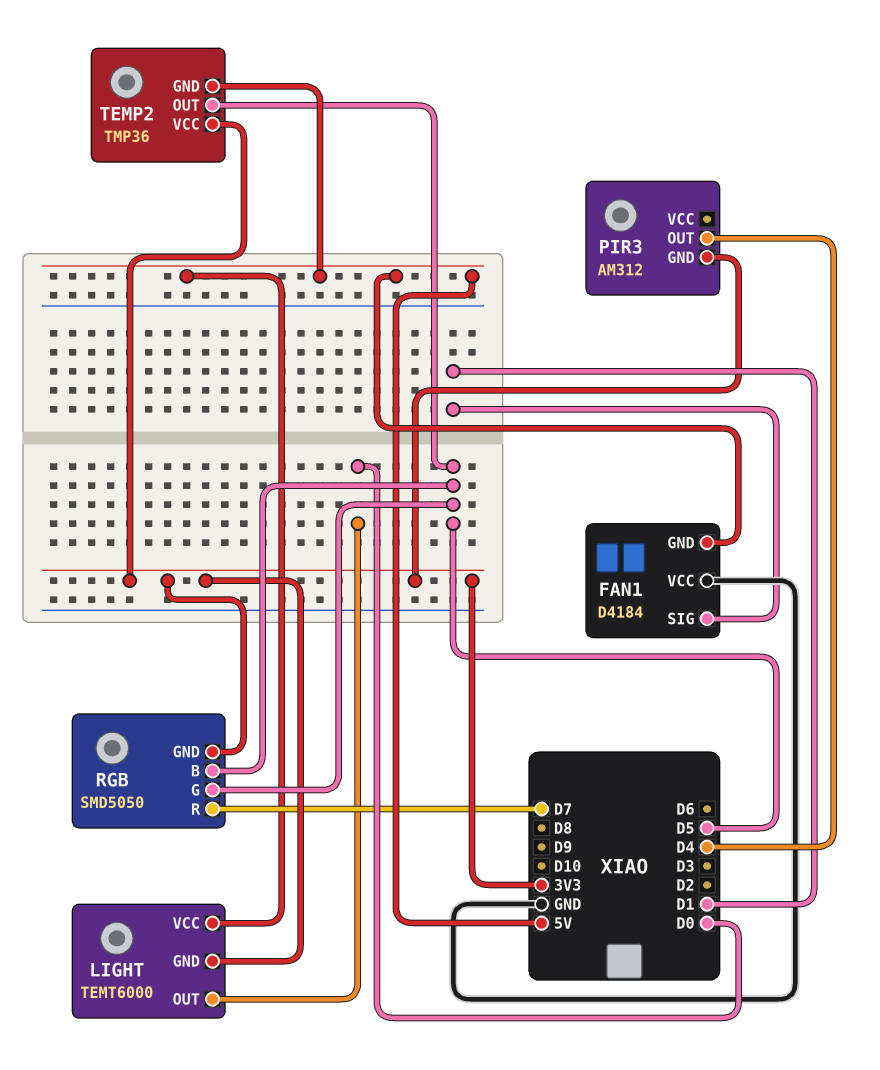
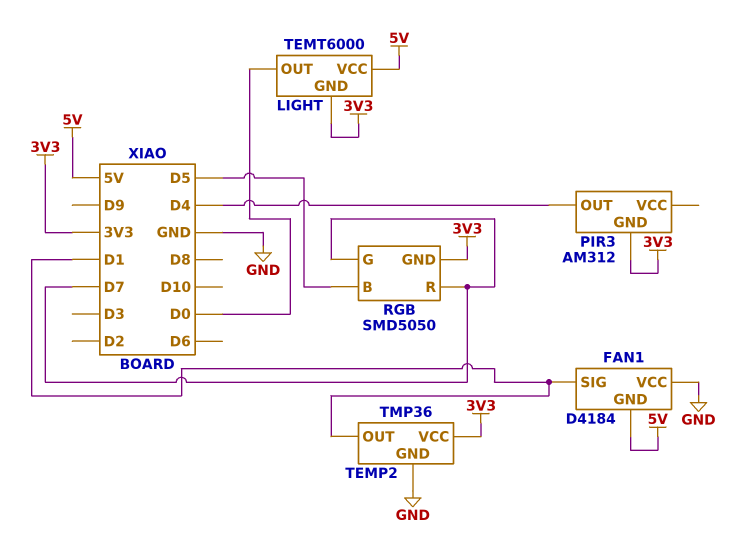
RGB pin G: D5 -> D7
TEMP2 pin GND: 5V -> GND
TEMP2 pin OUT: D5 -> D1

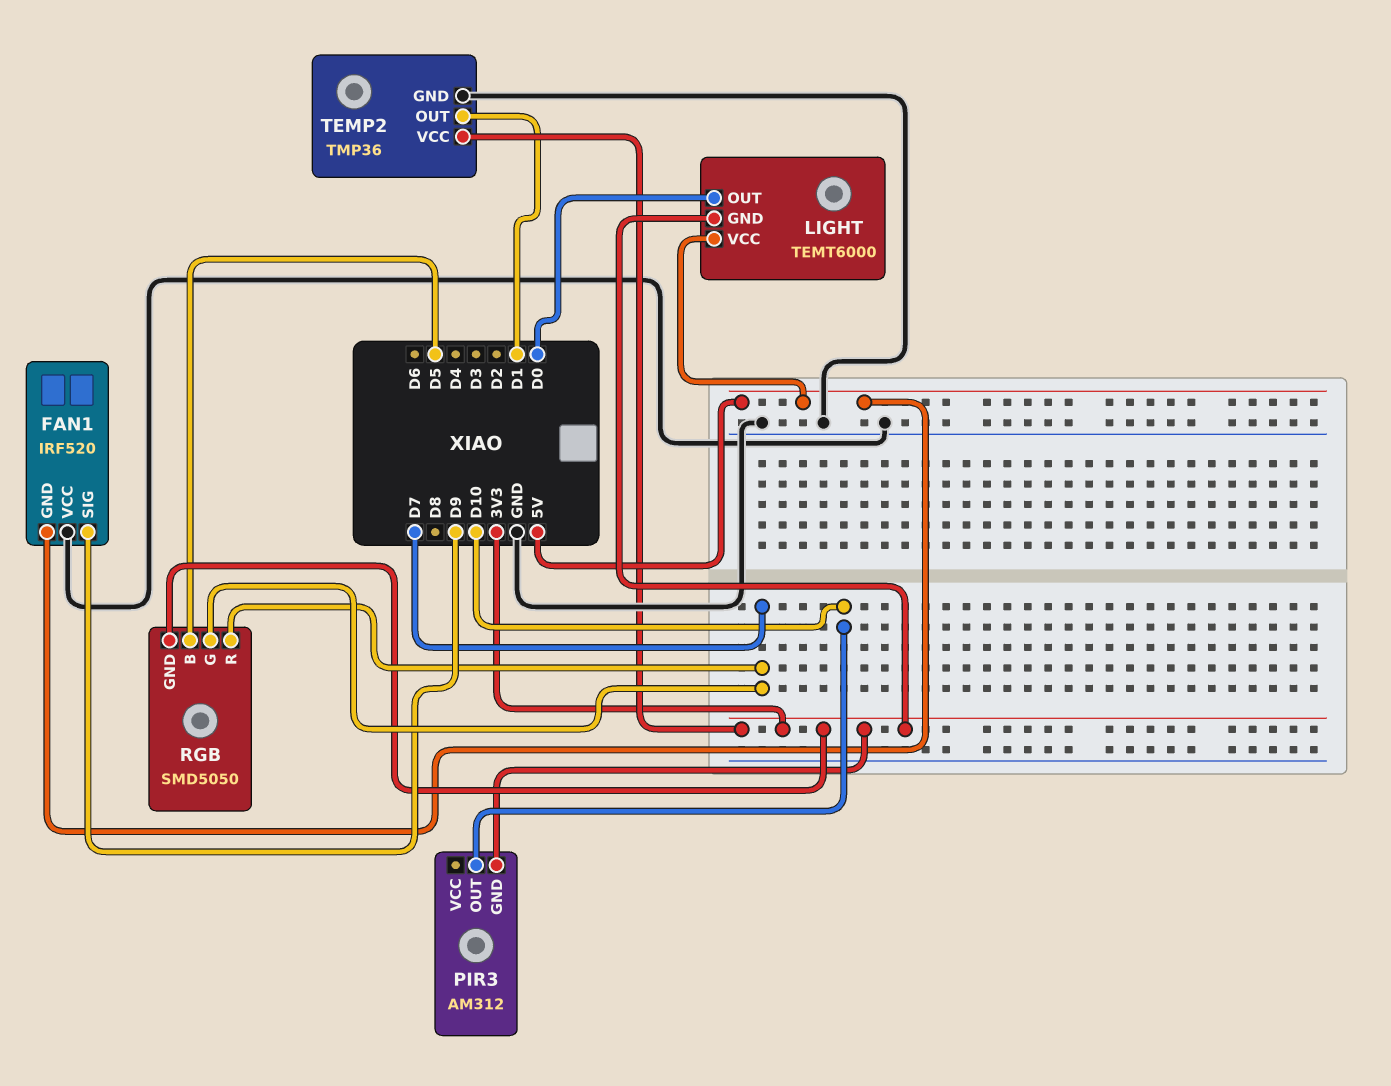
FAN1: D4184 -> IRF520
FAN1 pin SIG: D1 -> D9
PIR3 pin OUT: D4 -> D10

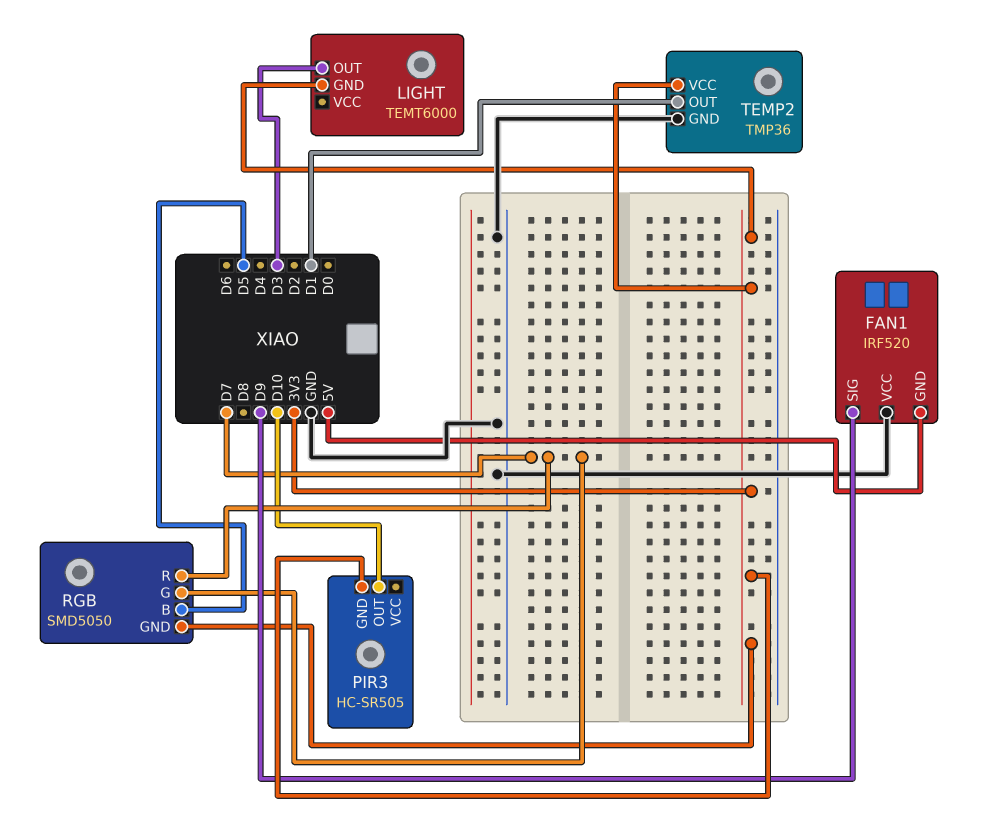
LIGHT pin OUT: D0 -> D3
LIGHT pin VCC: 5V -> none
PIR3: AM312 -> HC-SR505

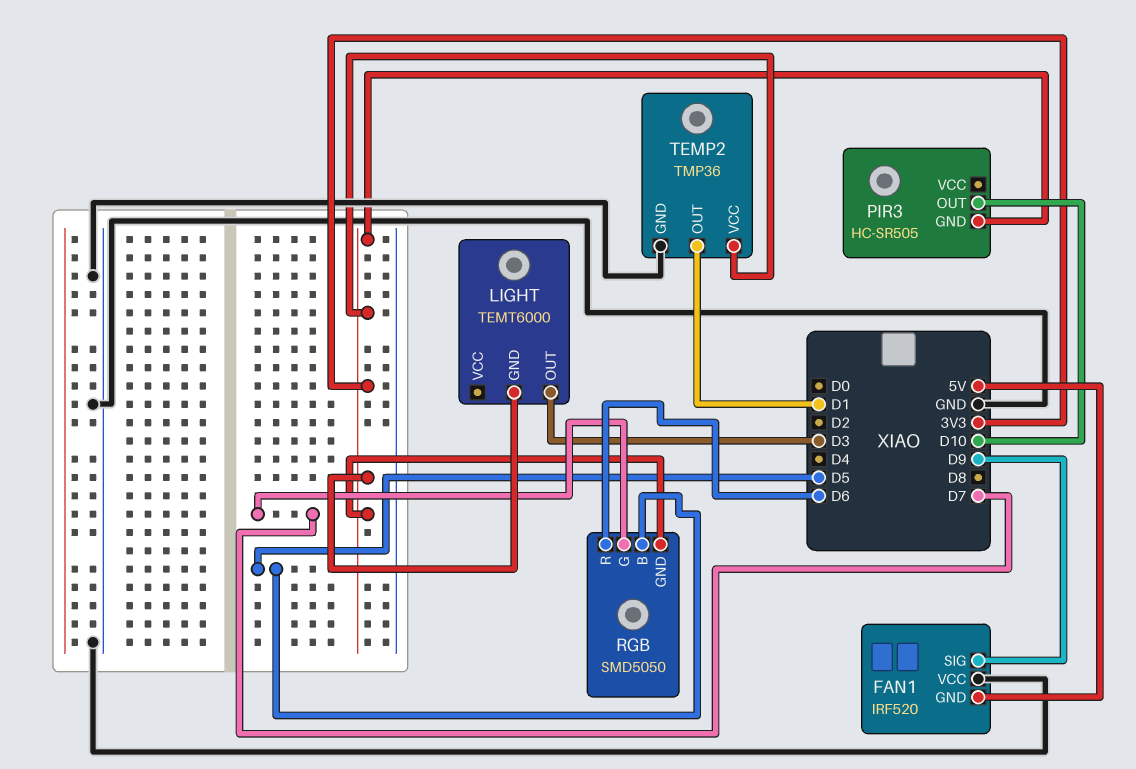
RGB pin R: D7 -> D6

